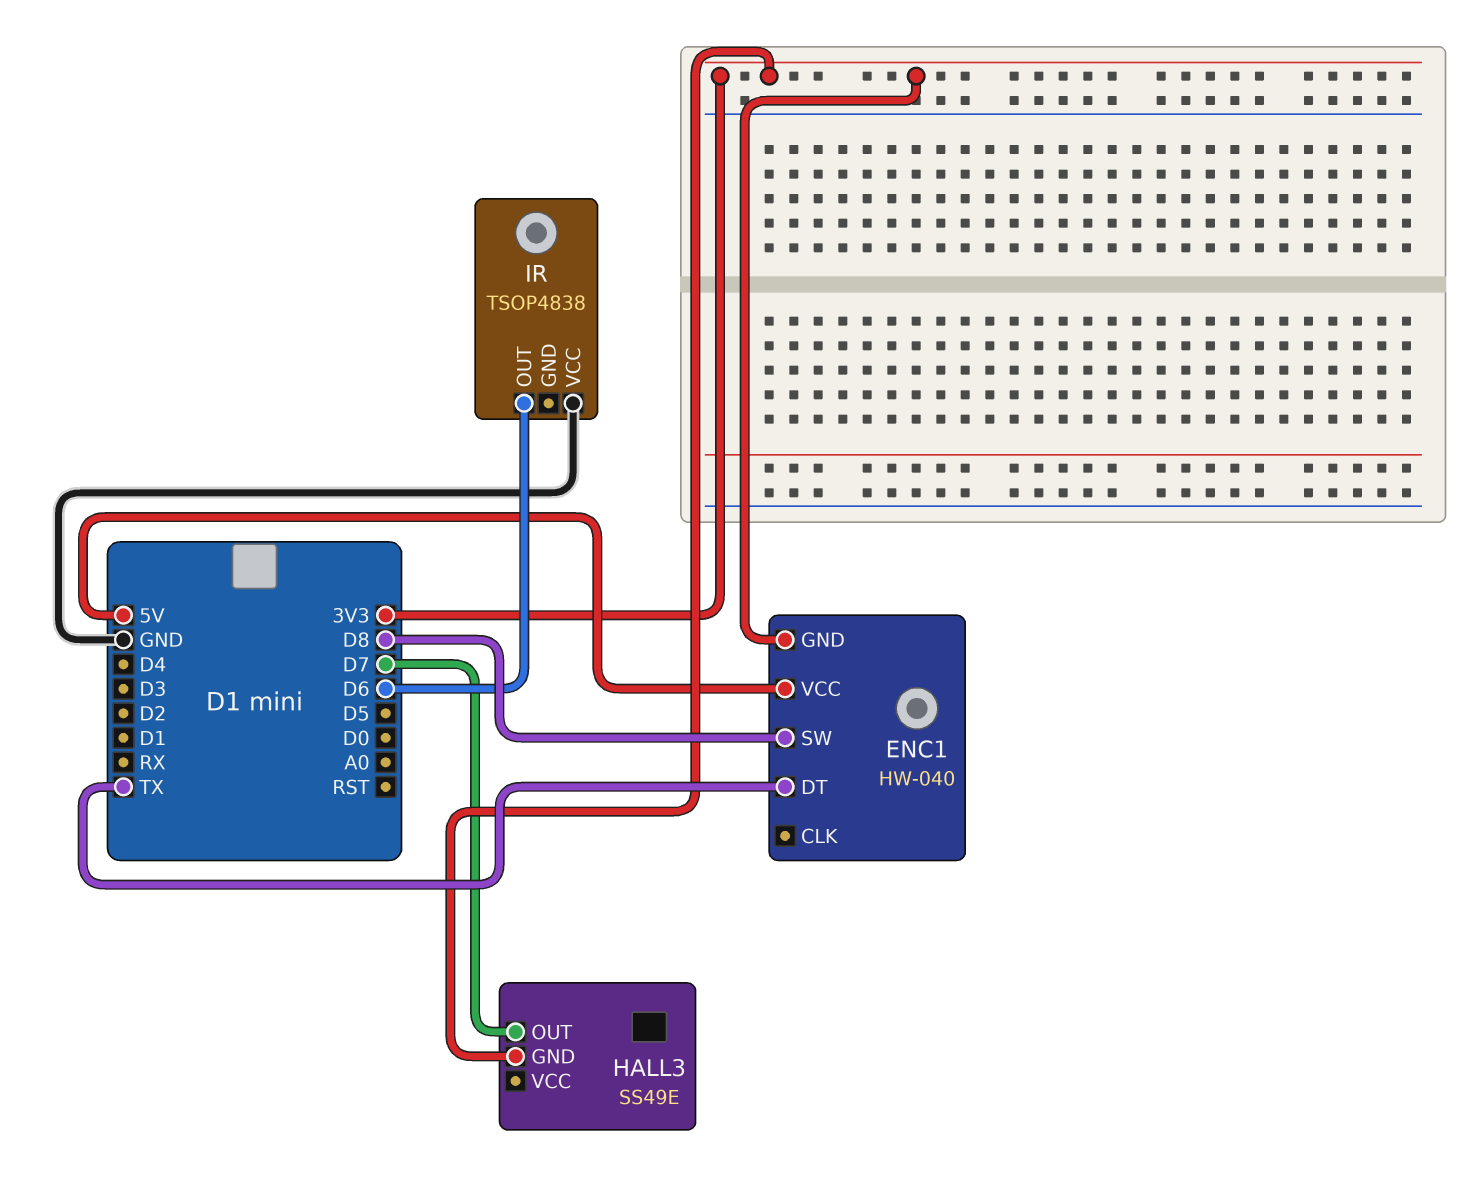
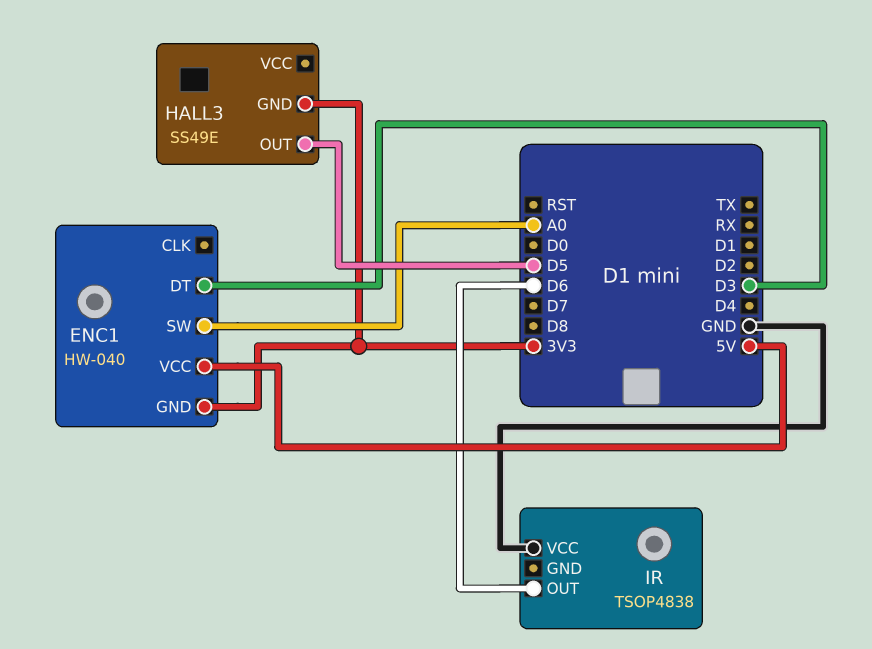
ENC1 pin DT: TX -> D3
ENC1 pin SW: D8 -> A0
HALL3 pin OUT: D7 -> D5

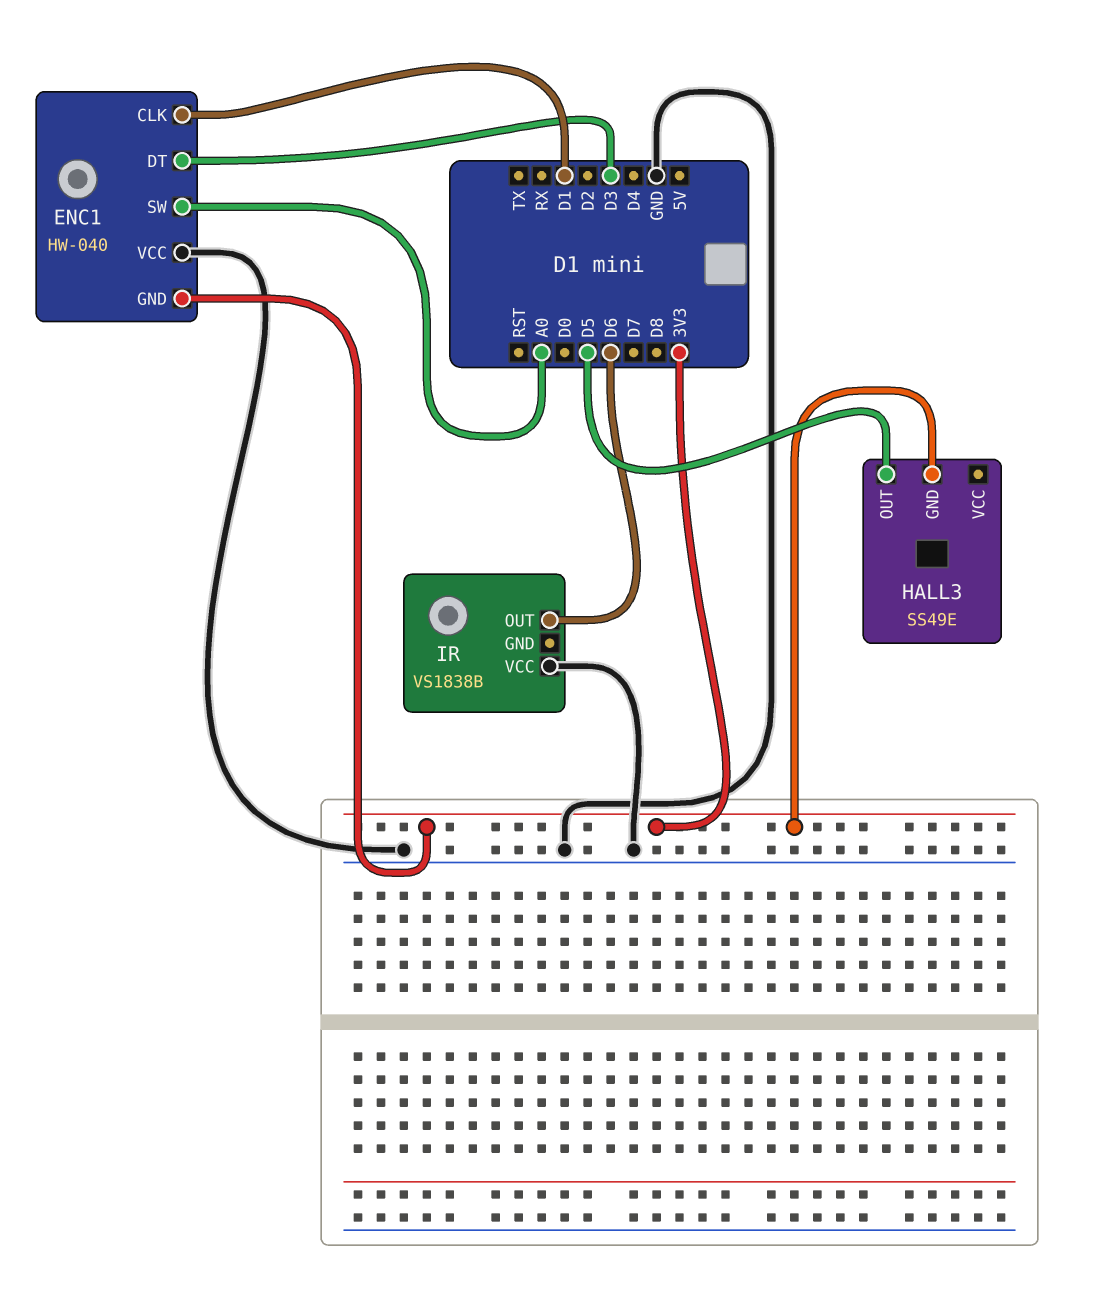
ENC1 pin CLK: none -> D1
ENC1 pin VCC: 5V -> GND
IR: TSOP4838 -> VS1838B

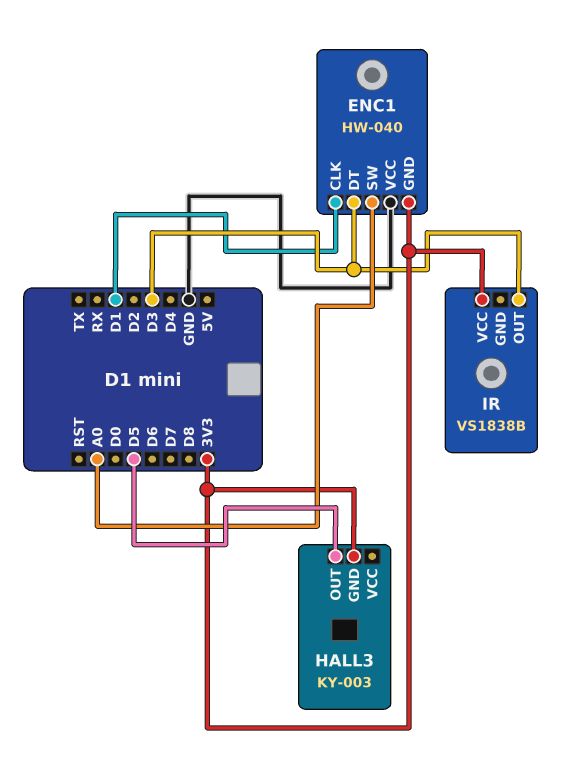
HALL3: SS49E -> KY-003
IR pin OUT: D6 -> D3
IR pin VCC: GND -> 3V3

